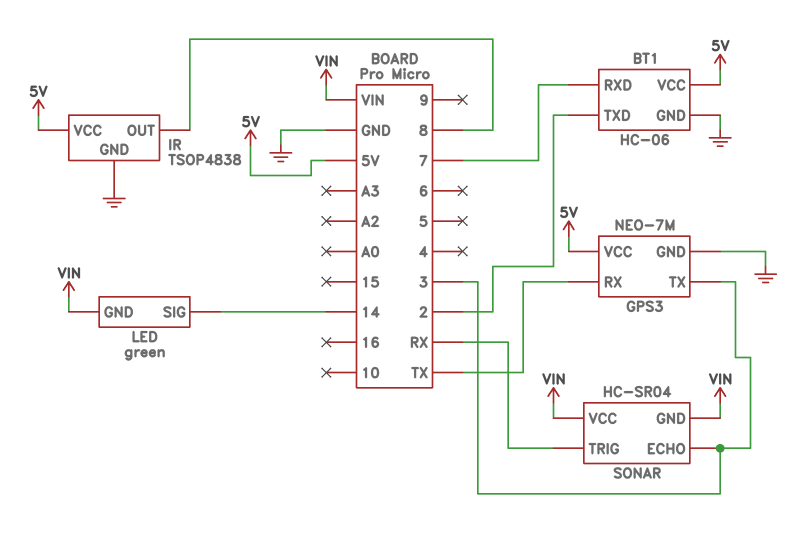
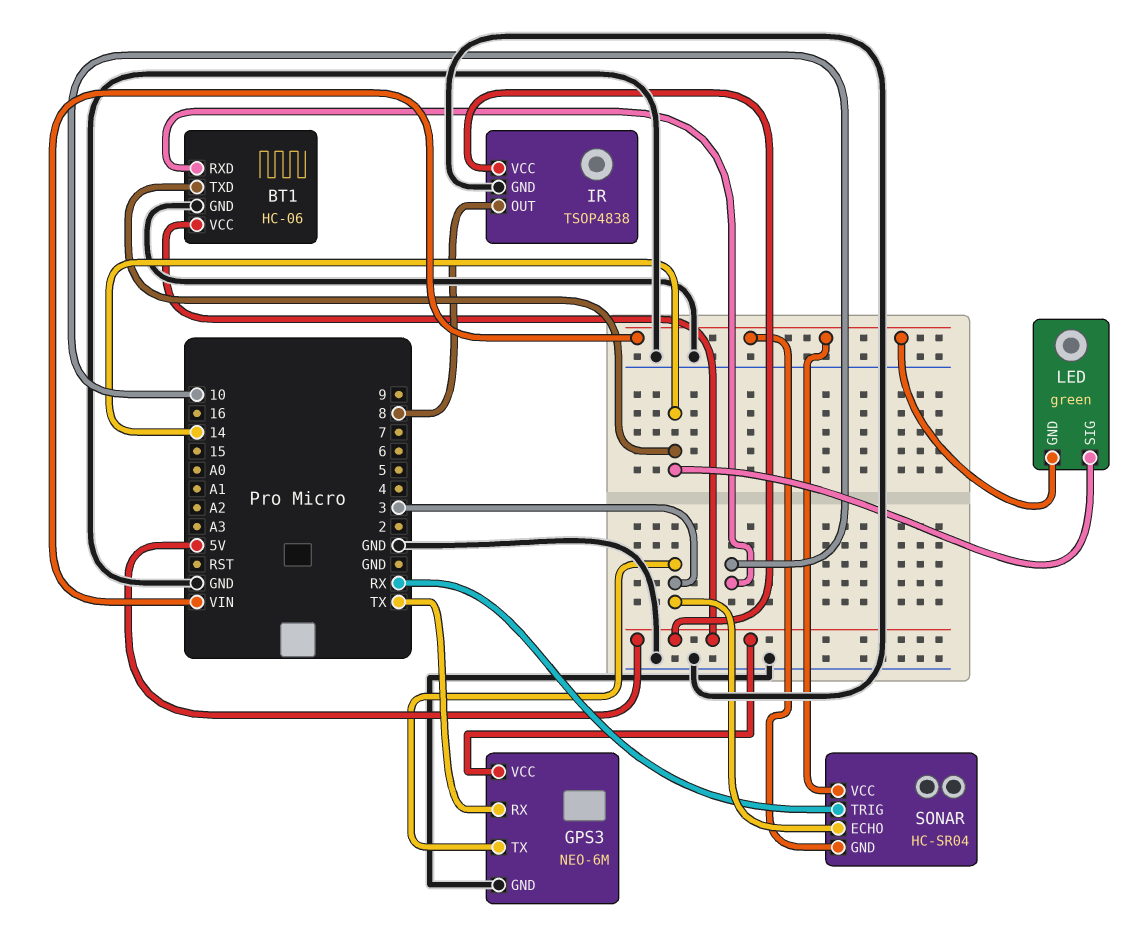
BT1 pin RXD: 7 -> 10
BT1 pin TXD: 2 -> 14
GPS3: NEO-7M -> NEO-6M

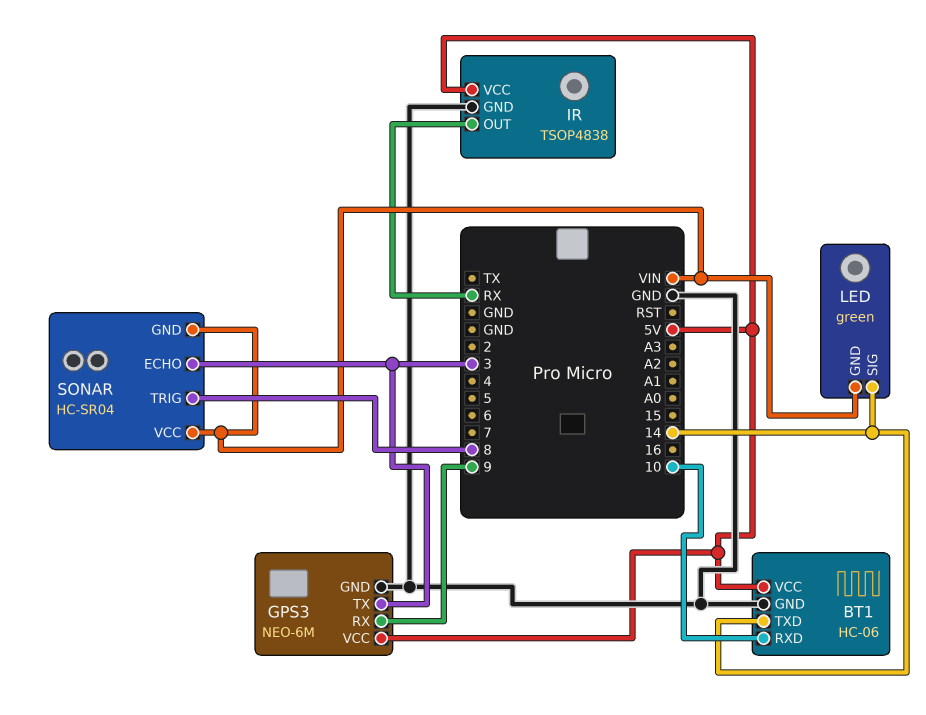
GPS3 pin RX: TX -> 9
IR pin OUT: 8 -> RX
SONAR pin TRIG: RX -> 8

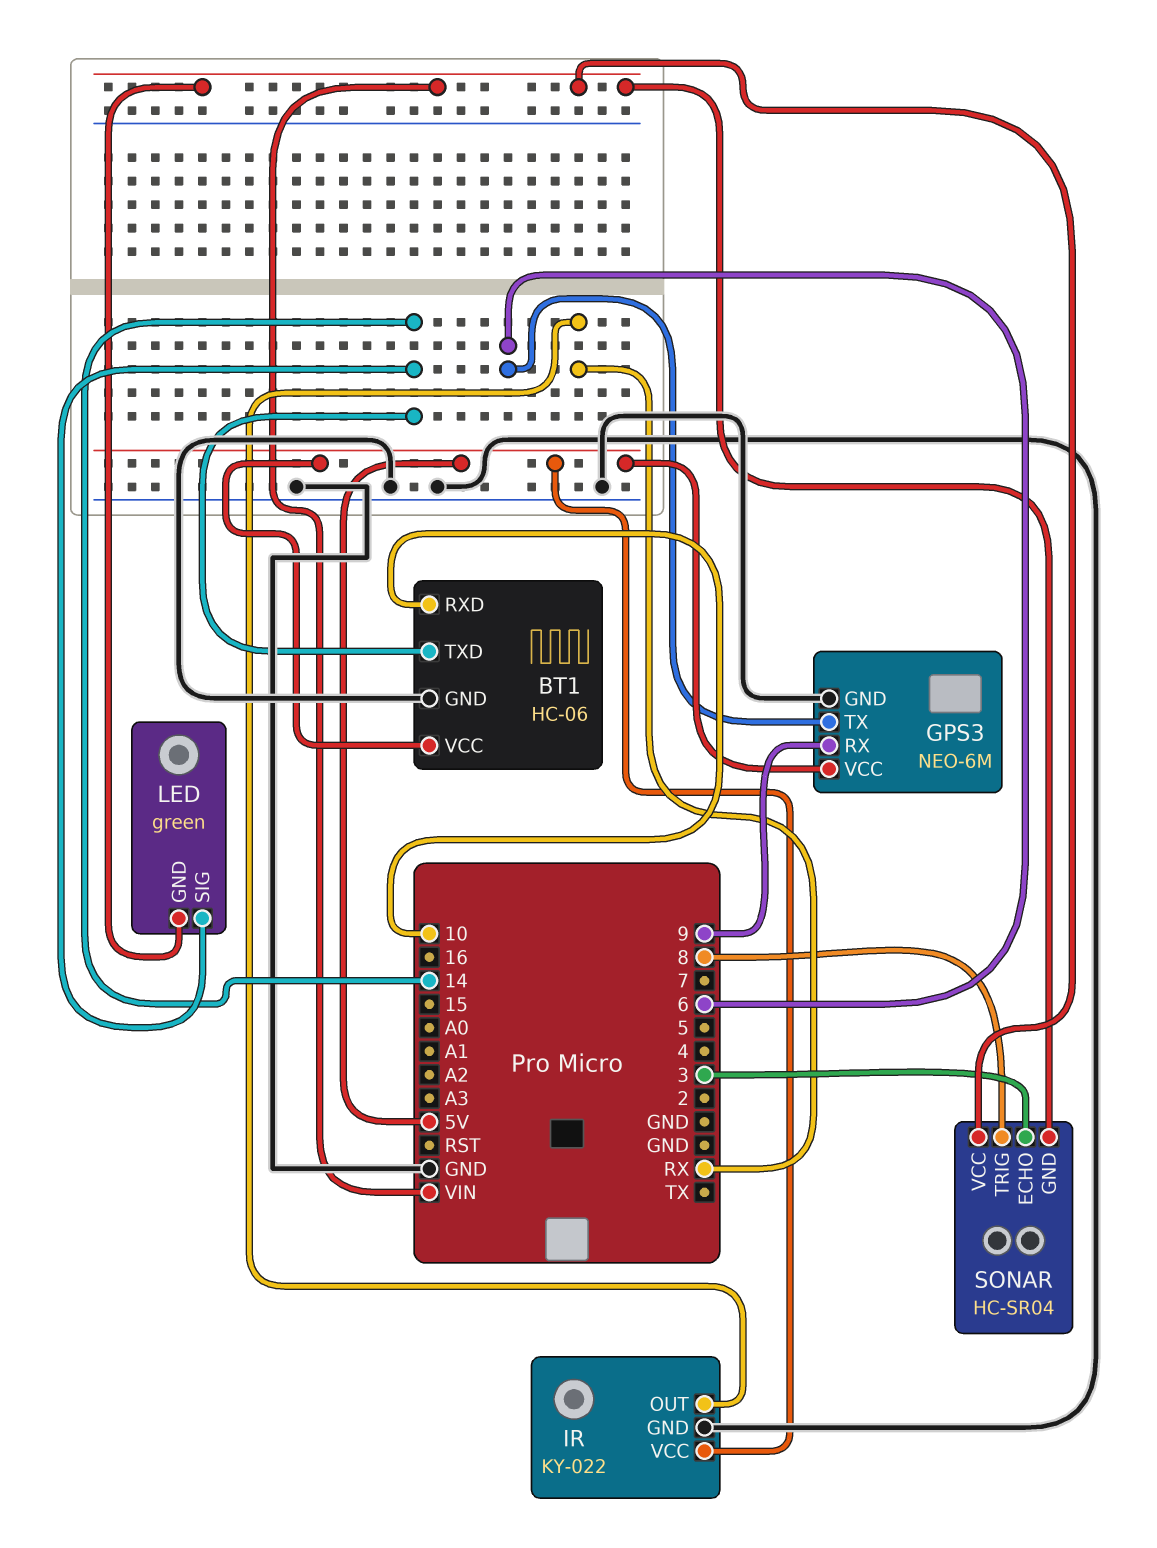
GPS3 pin TX: 3 -> 6
IR: TSOP4838 -> KY-022

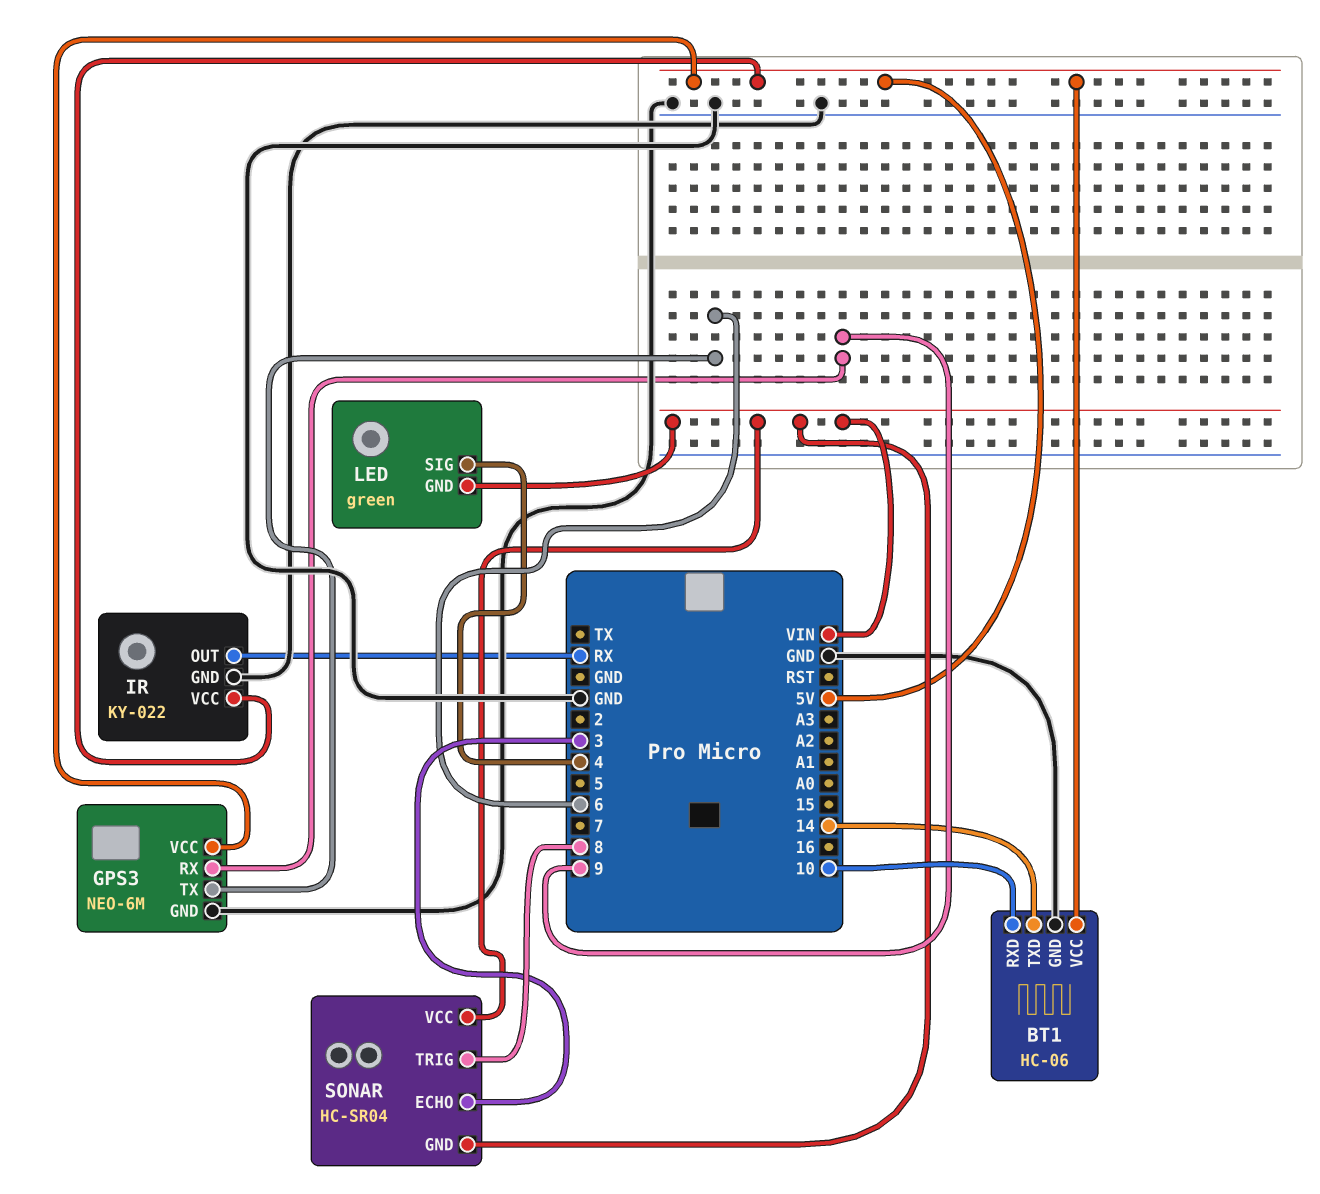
LED pin SIG: 14 -> 4

